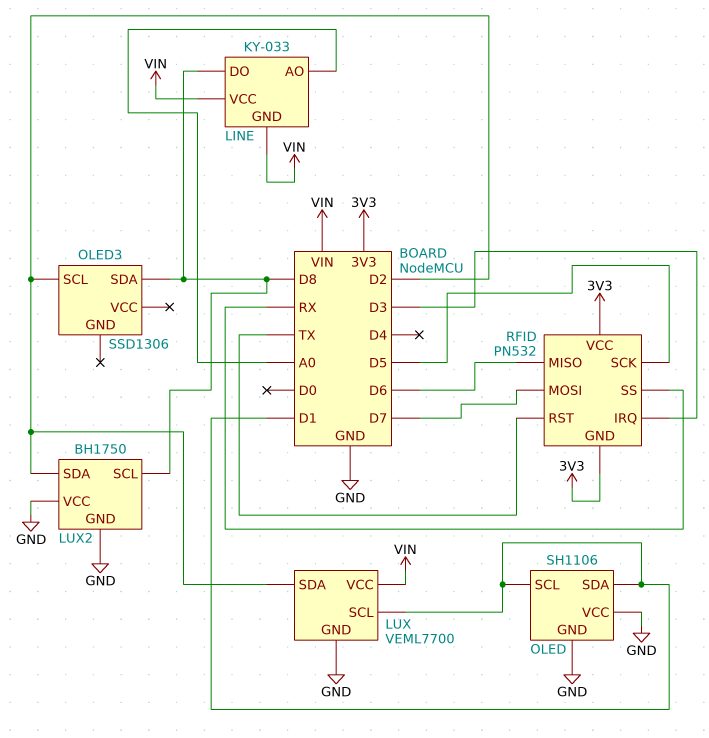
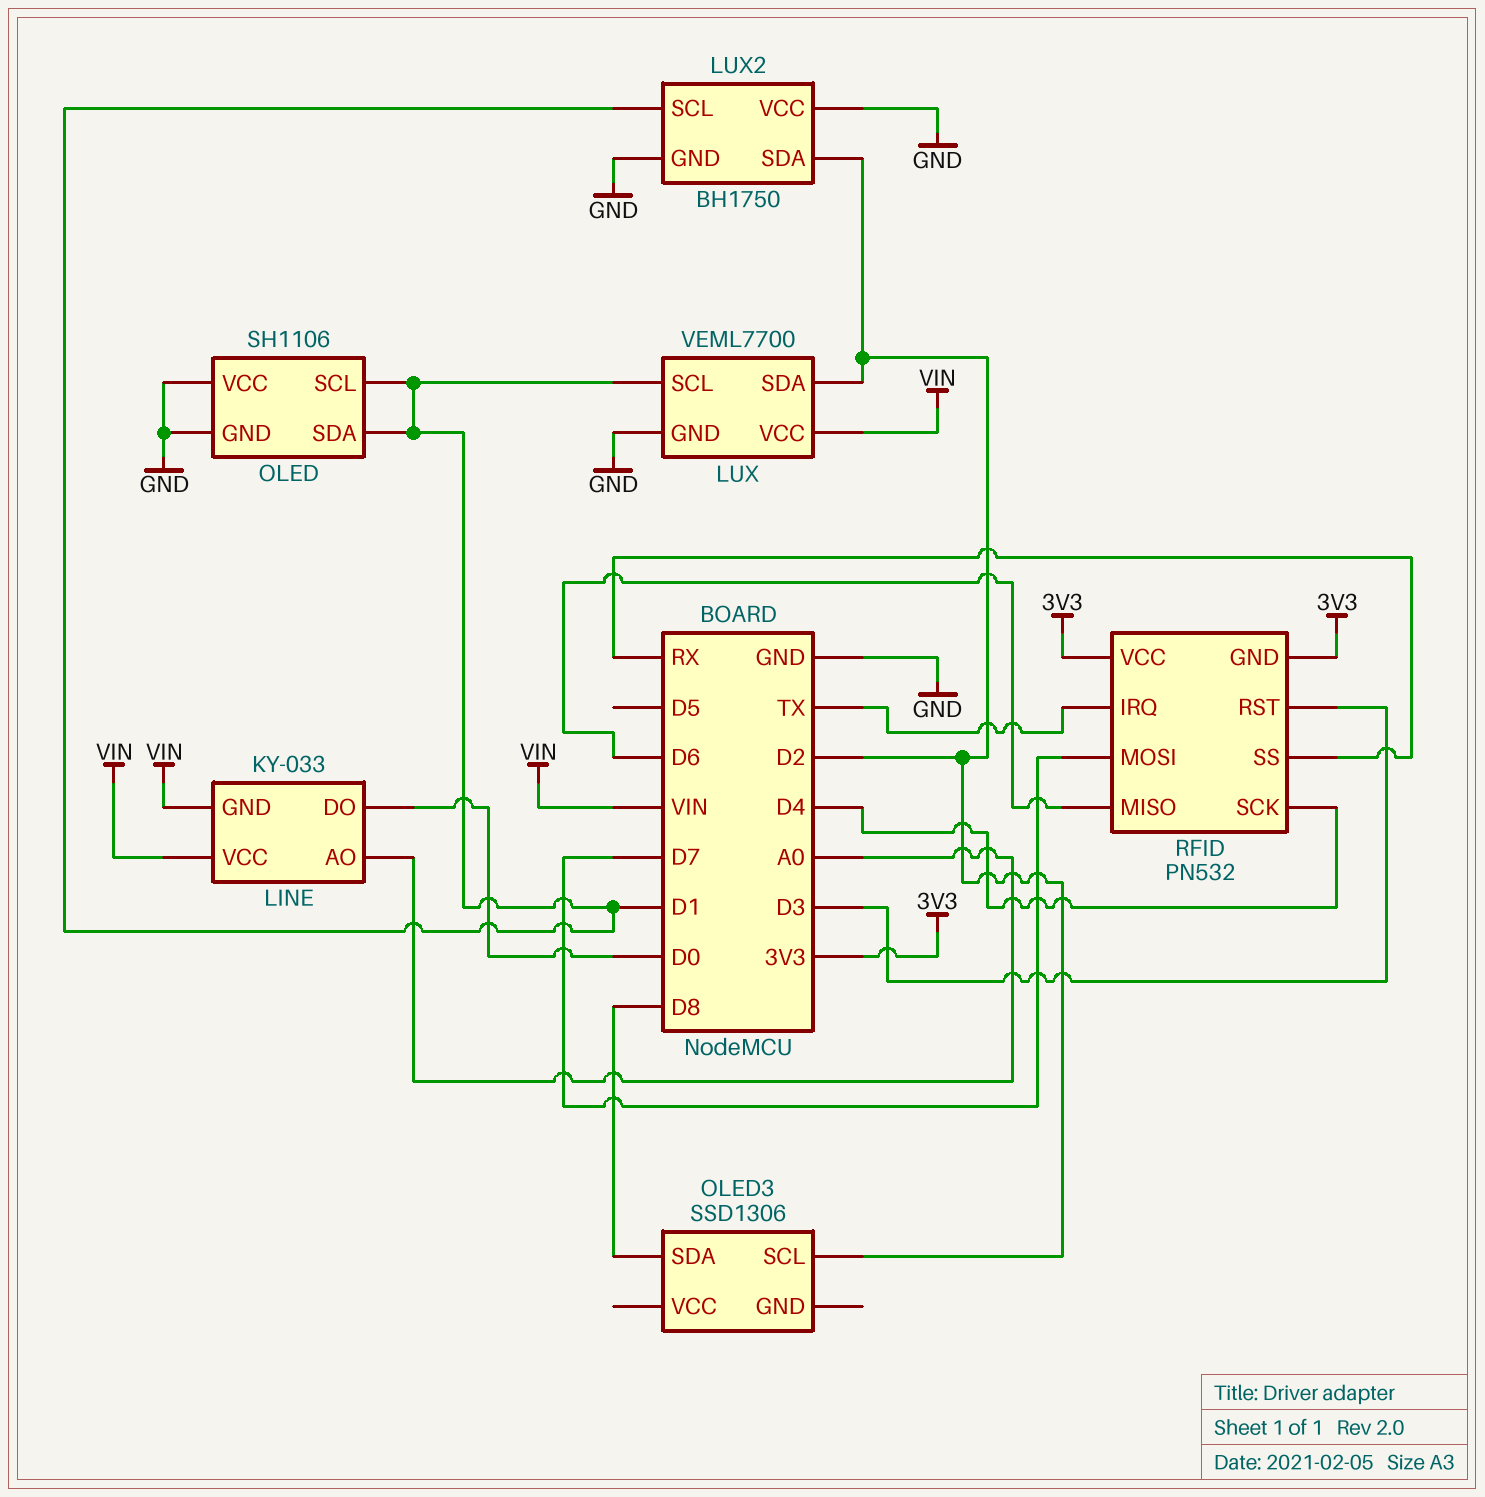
LINE pin DO: D8 -> D0
LUX2 pin SCL: D8 -> D1
RFID pin IRQ: D3 -> TX
RFID pin RST: TX -> D3
RFID pin SCK: D5 -> D4

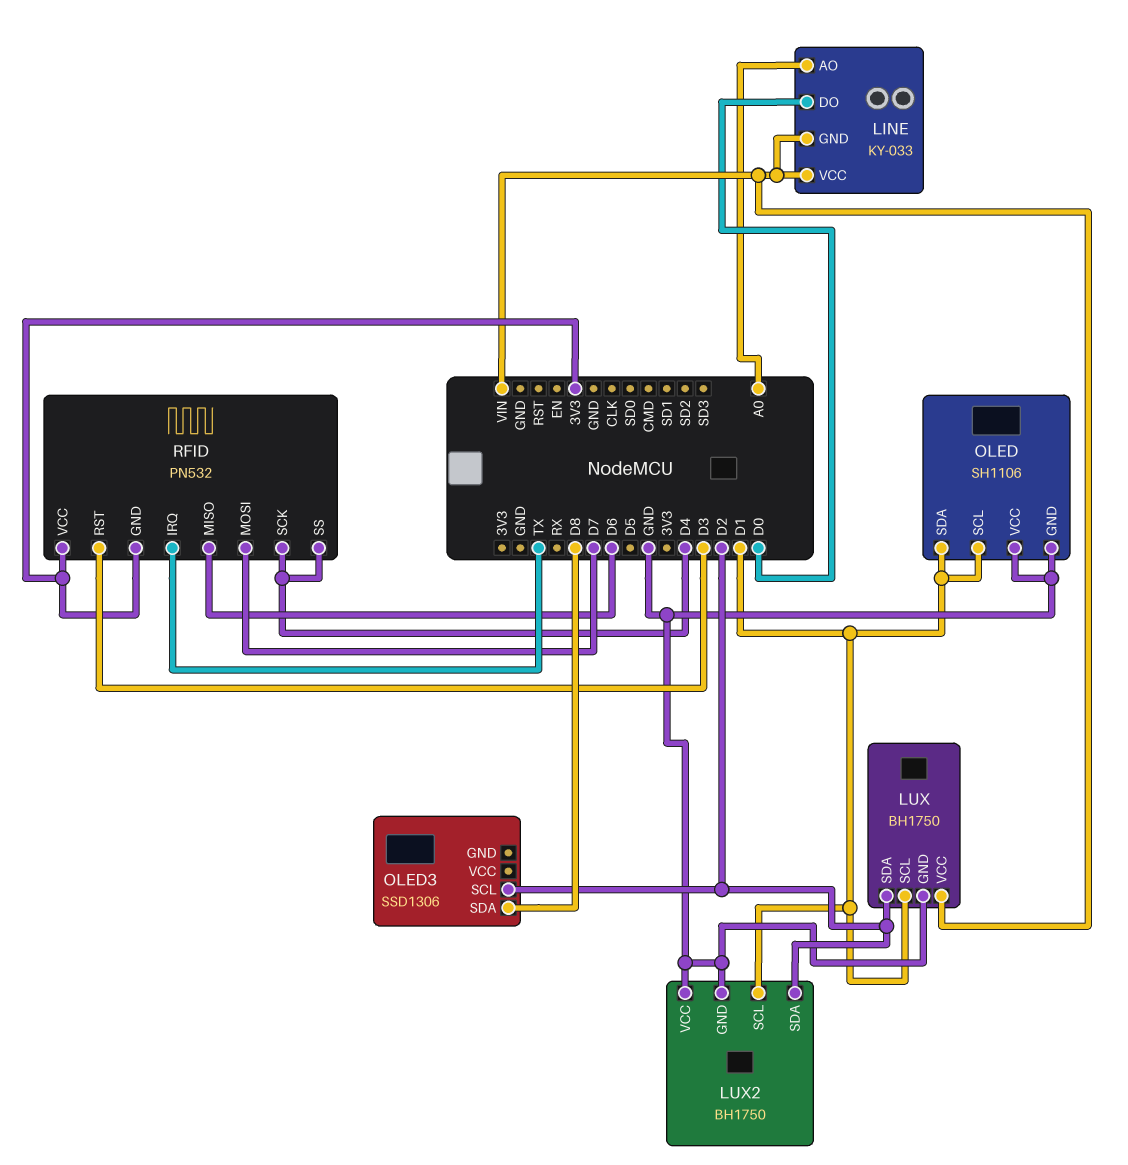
LUX: VEML7700 -> BH1750
RFID pin SS: RX -> D4

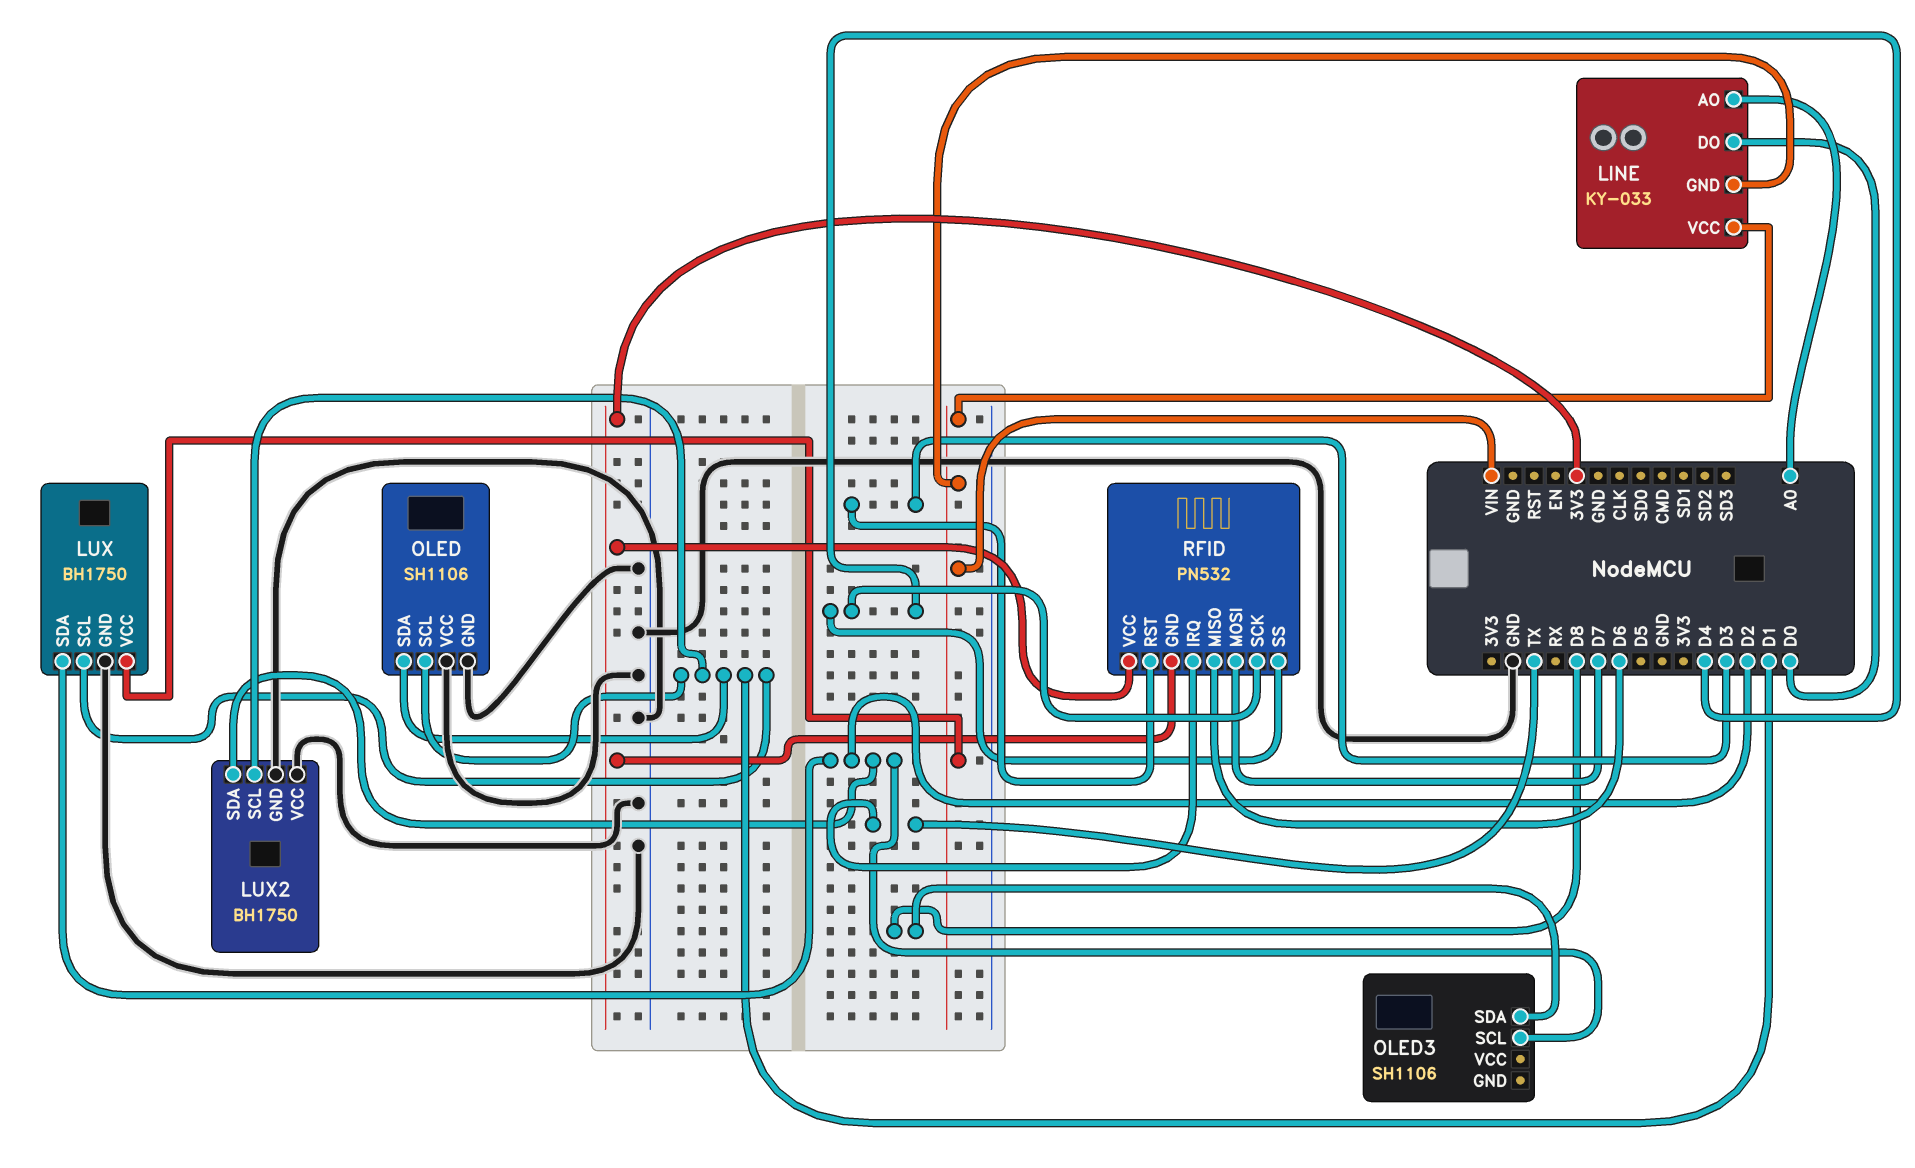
OLED3: SSD1306 -> SH1106

